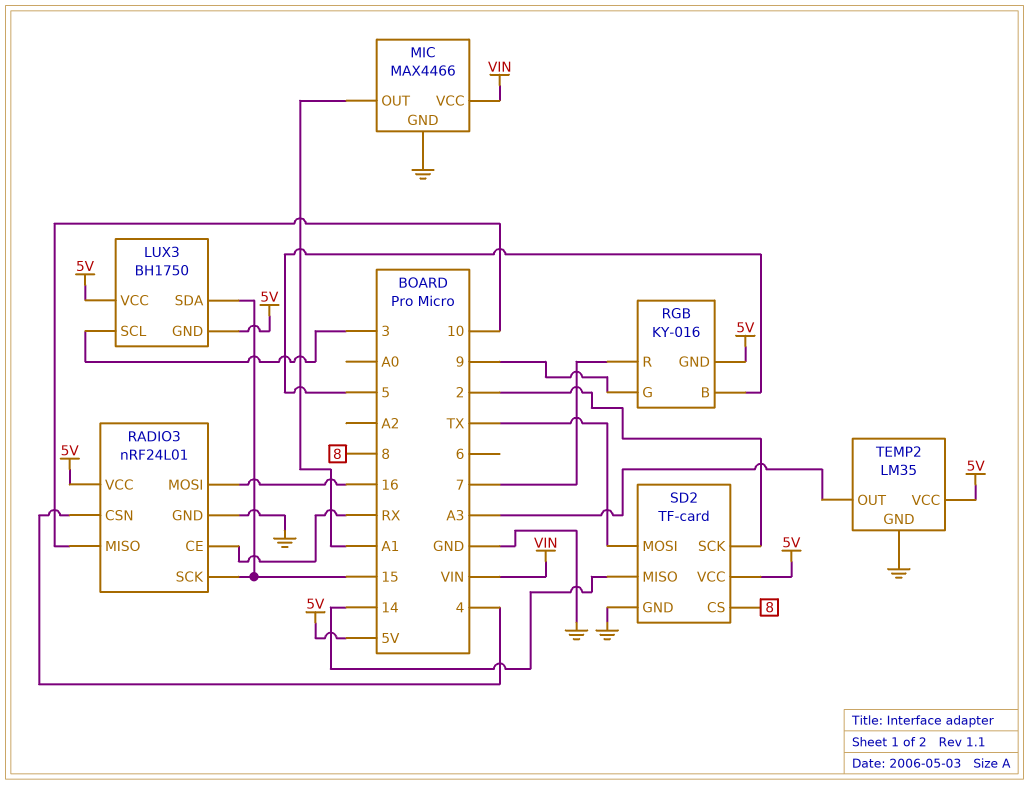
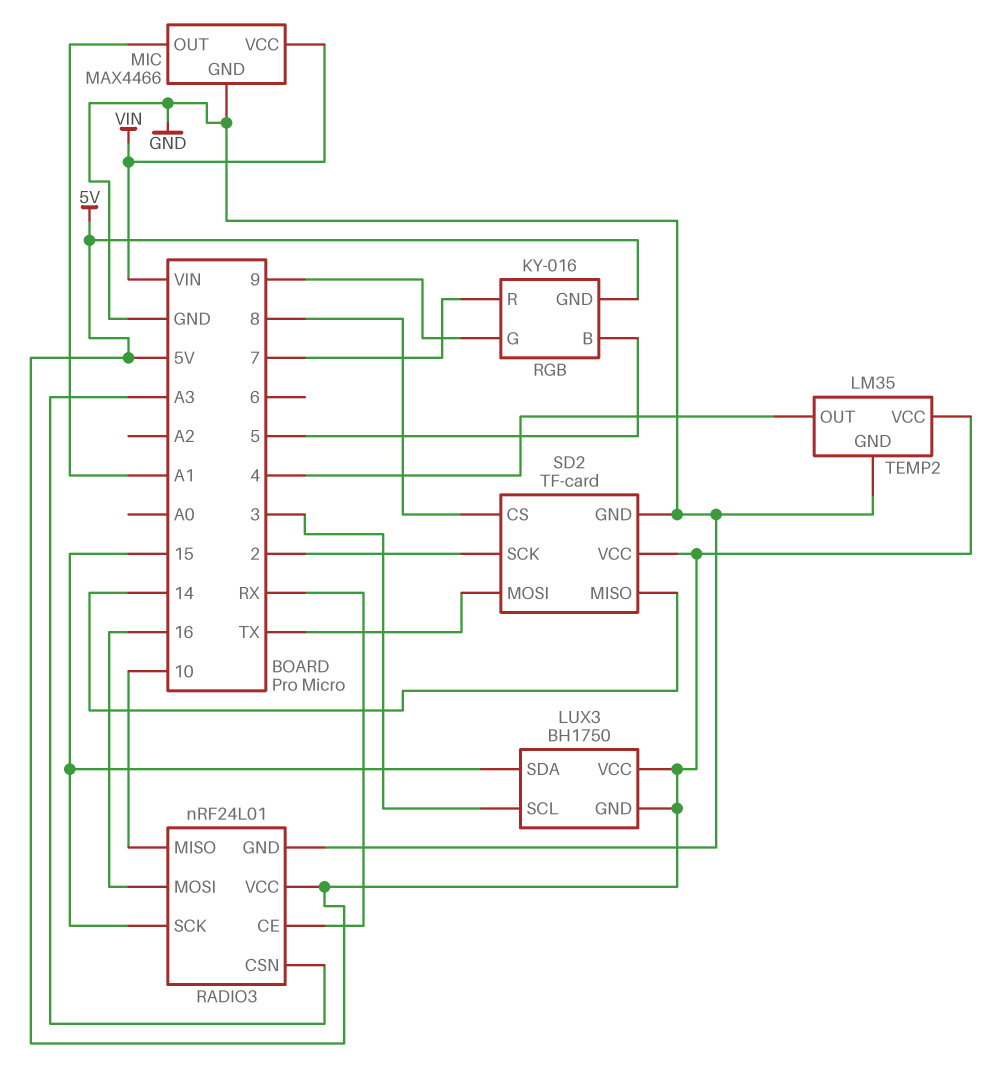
RADIO3 pin CSN: 4 -> A3
TEMP2 pin OUT: A3 -> 4

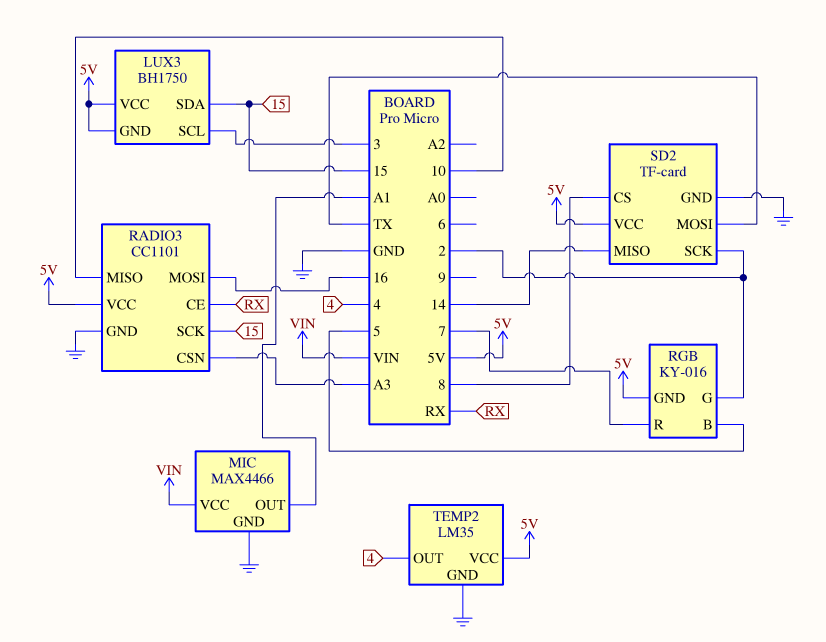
RADIO3: nRF24L01 -> CC1101
RGB pin G: 9 -> 2

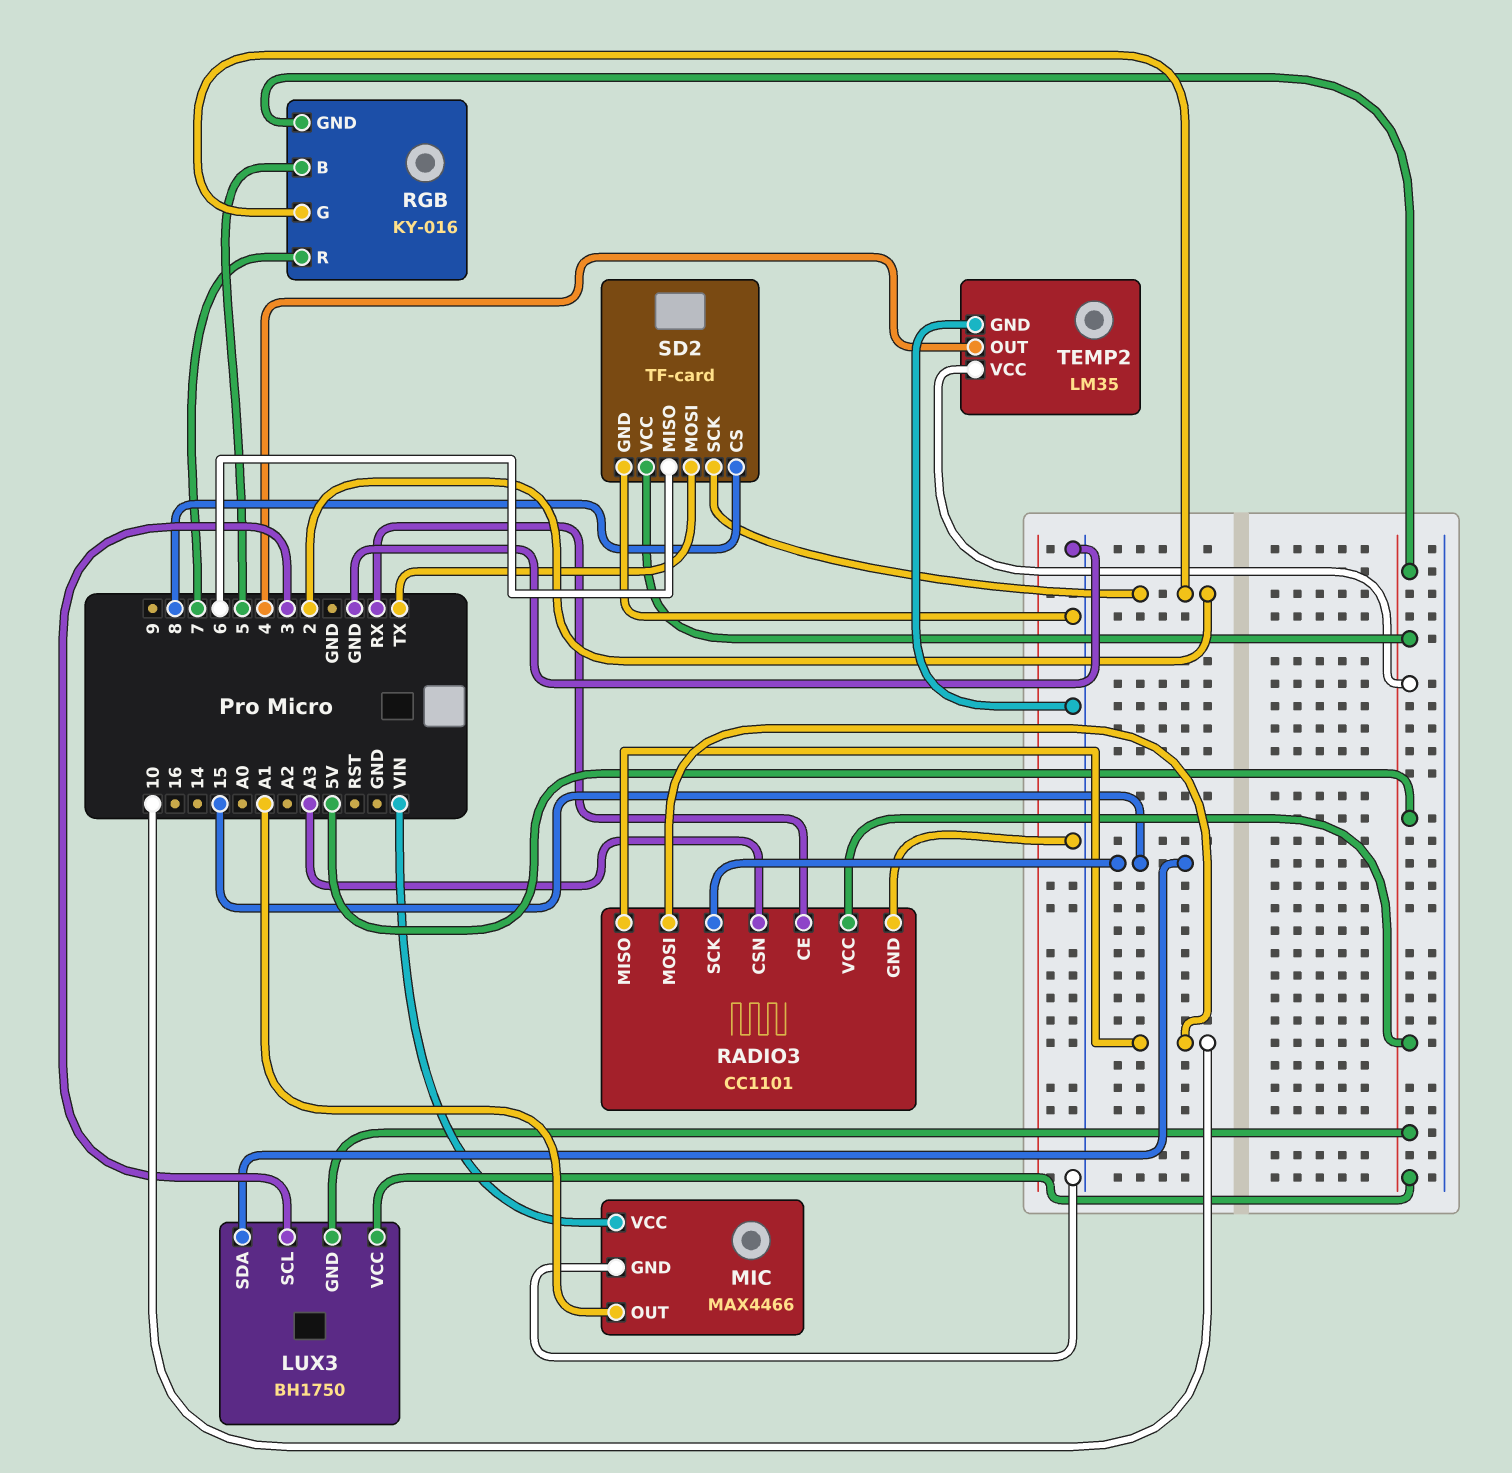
RADIO3 pin MOSI: 16 -> 10
SD2 pin MISO: 14 -> 6

